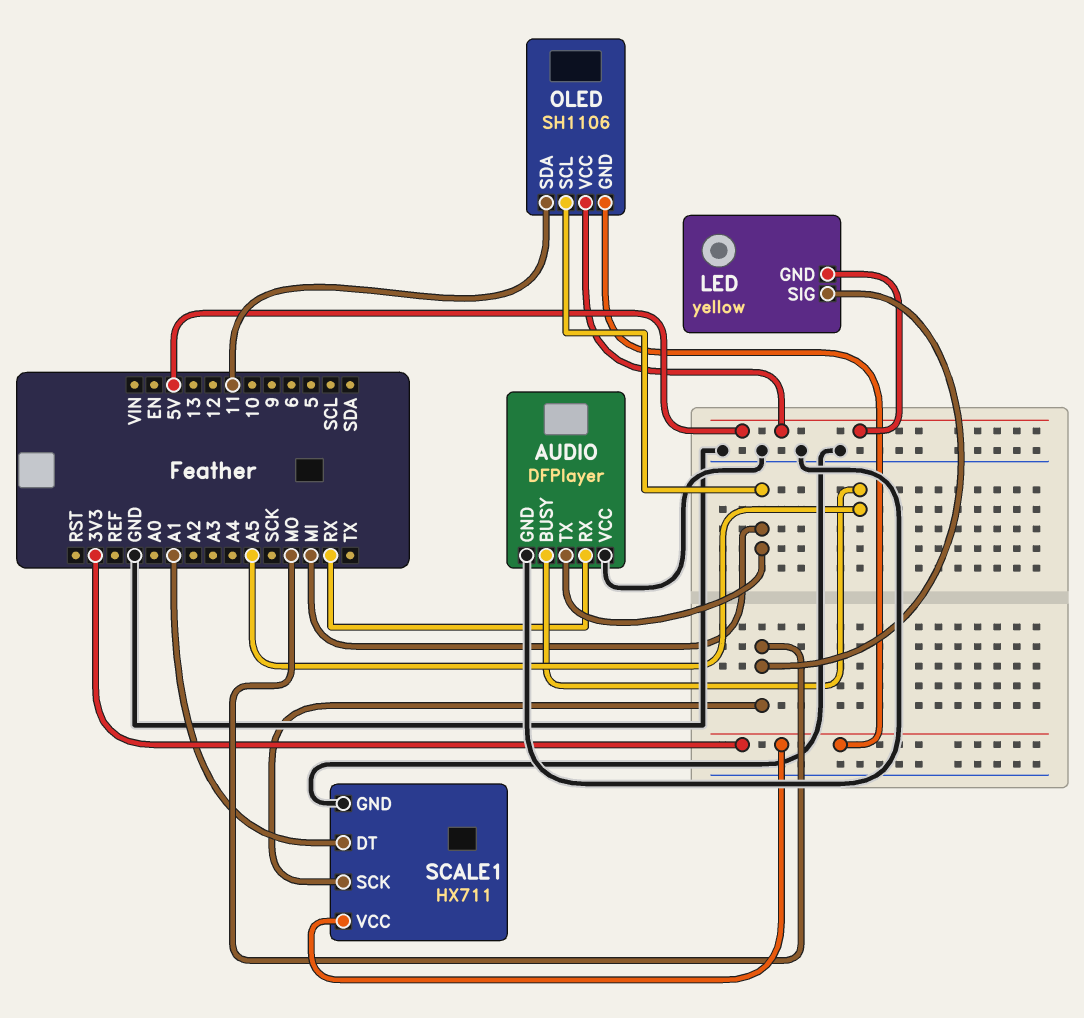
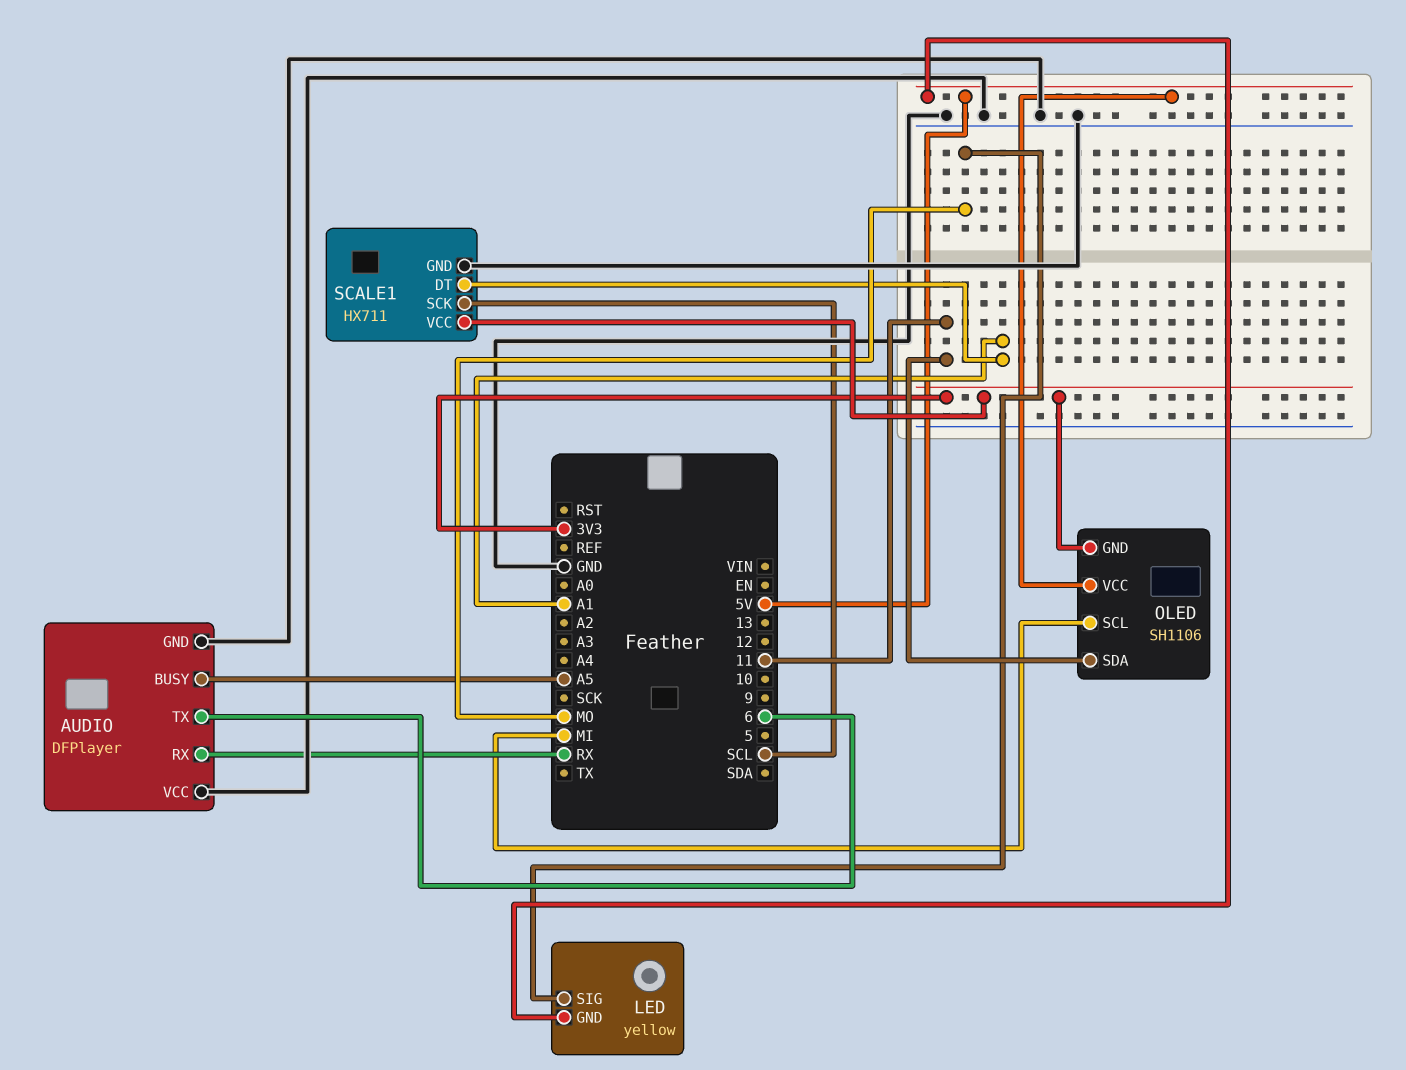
AUDIO pin TX: MI -> 6
SCALE1 pin SCK: MO -> SCL

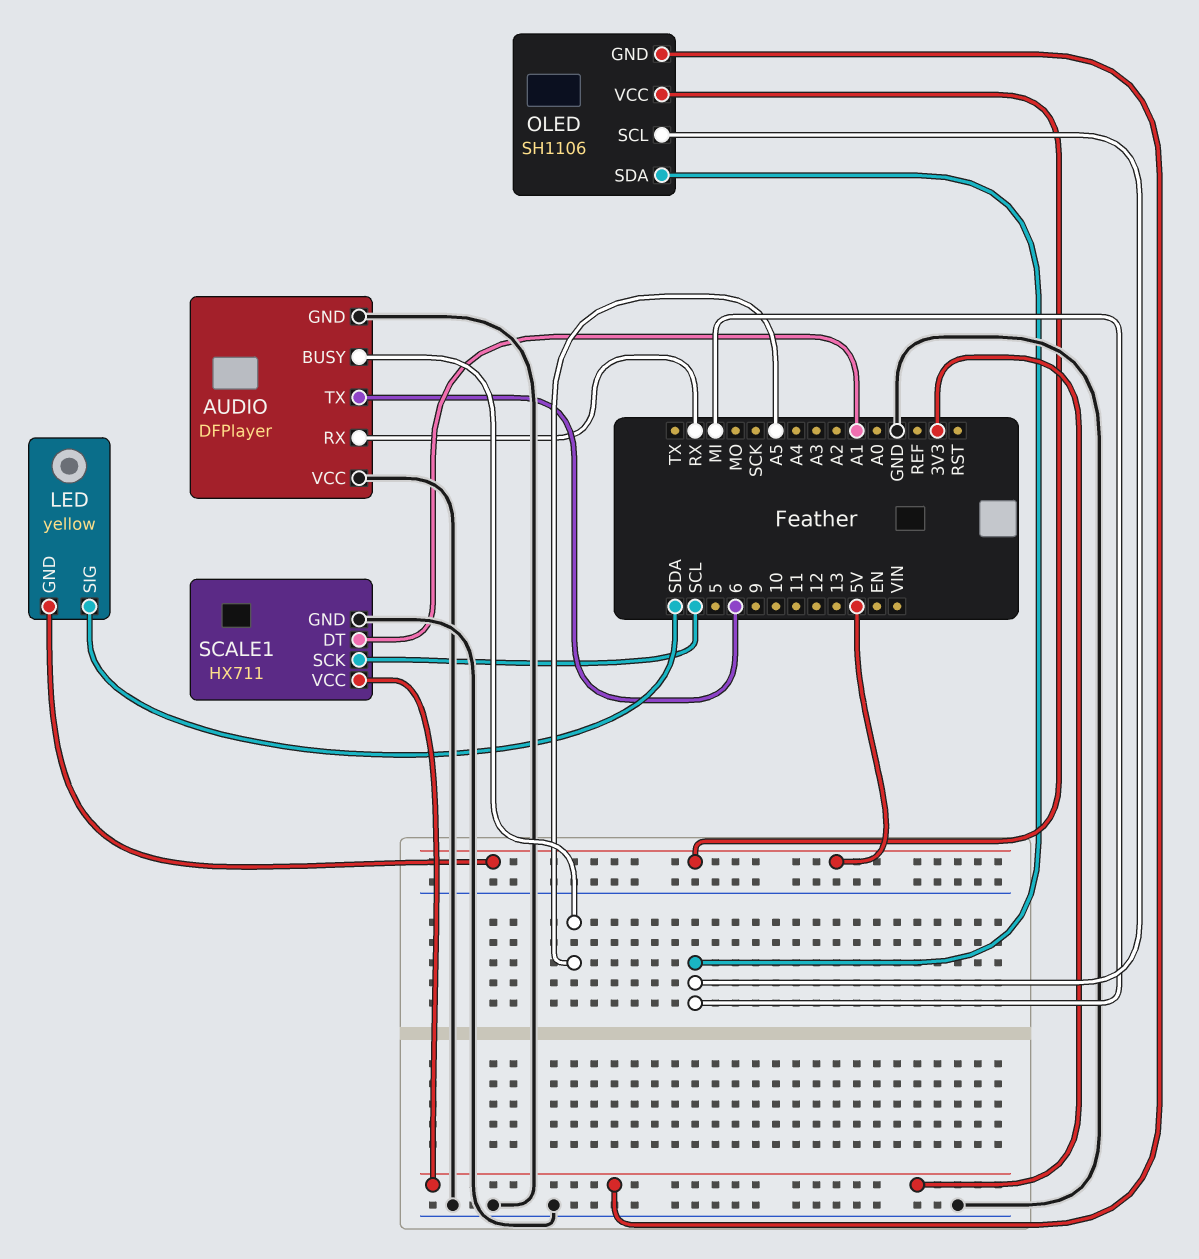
LED pin SIG: MO -> SDA
OLED pin SDA: 11 -> MI

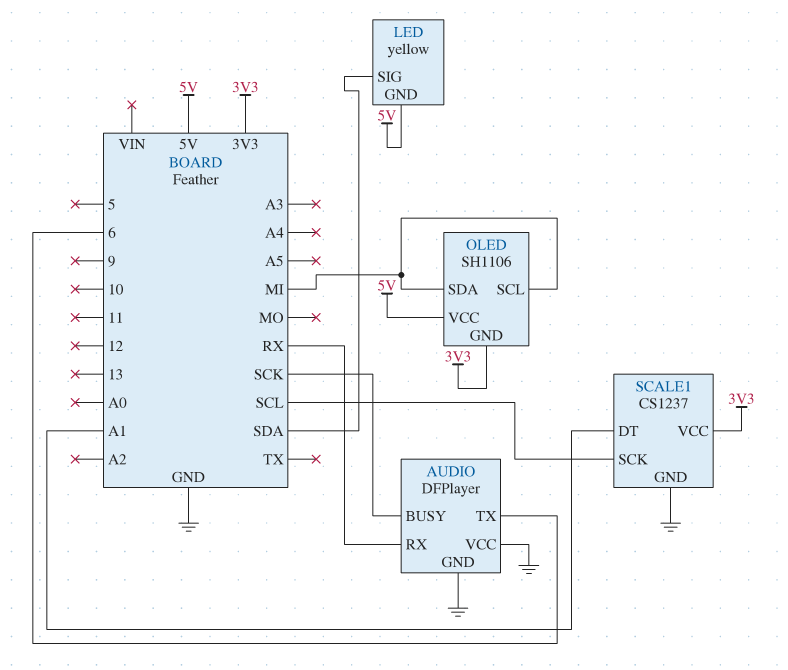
AUDIO pin BUSY: A5 -> SCK
SCALE1: HX711 -> CS1237

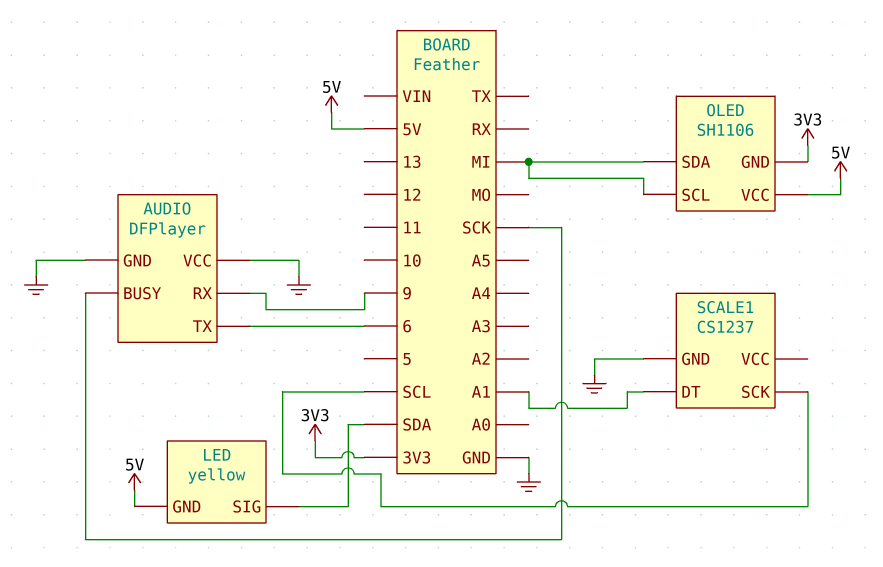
AUDIO pin RX: RX -> 9
SCALE1 pin VCC: 3V3 -> none

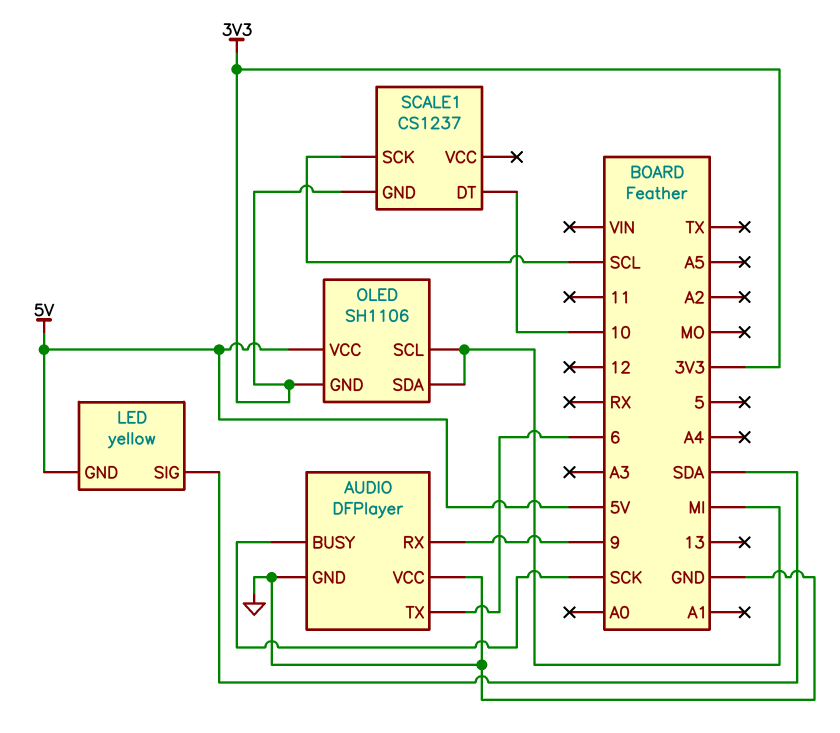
SCALE1 pin DT: A1 -> 10
SCALE1 pin GND: GND -> 3V3

